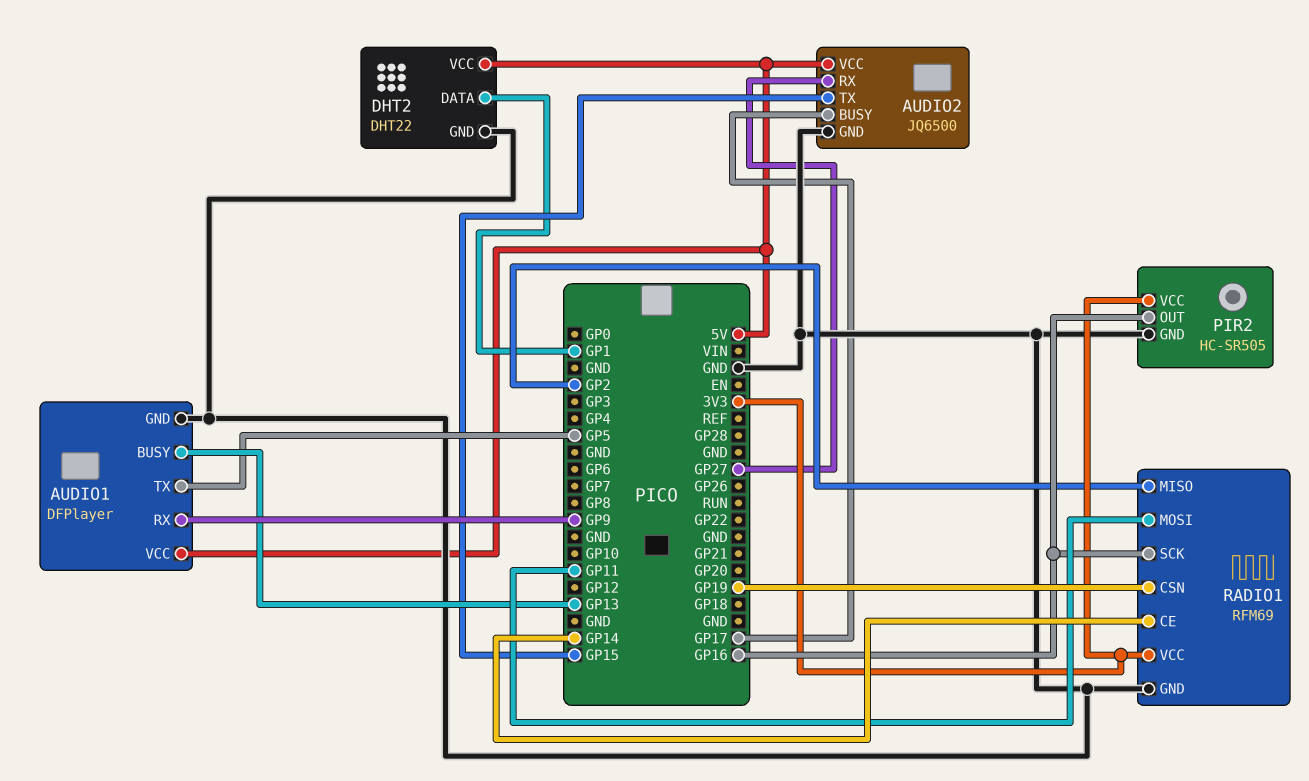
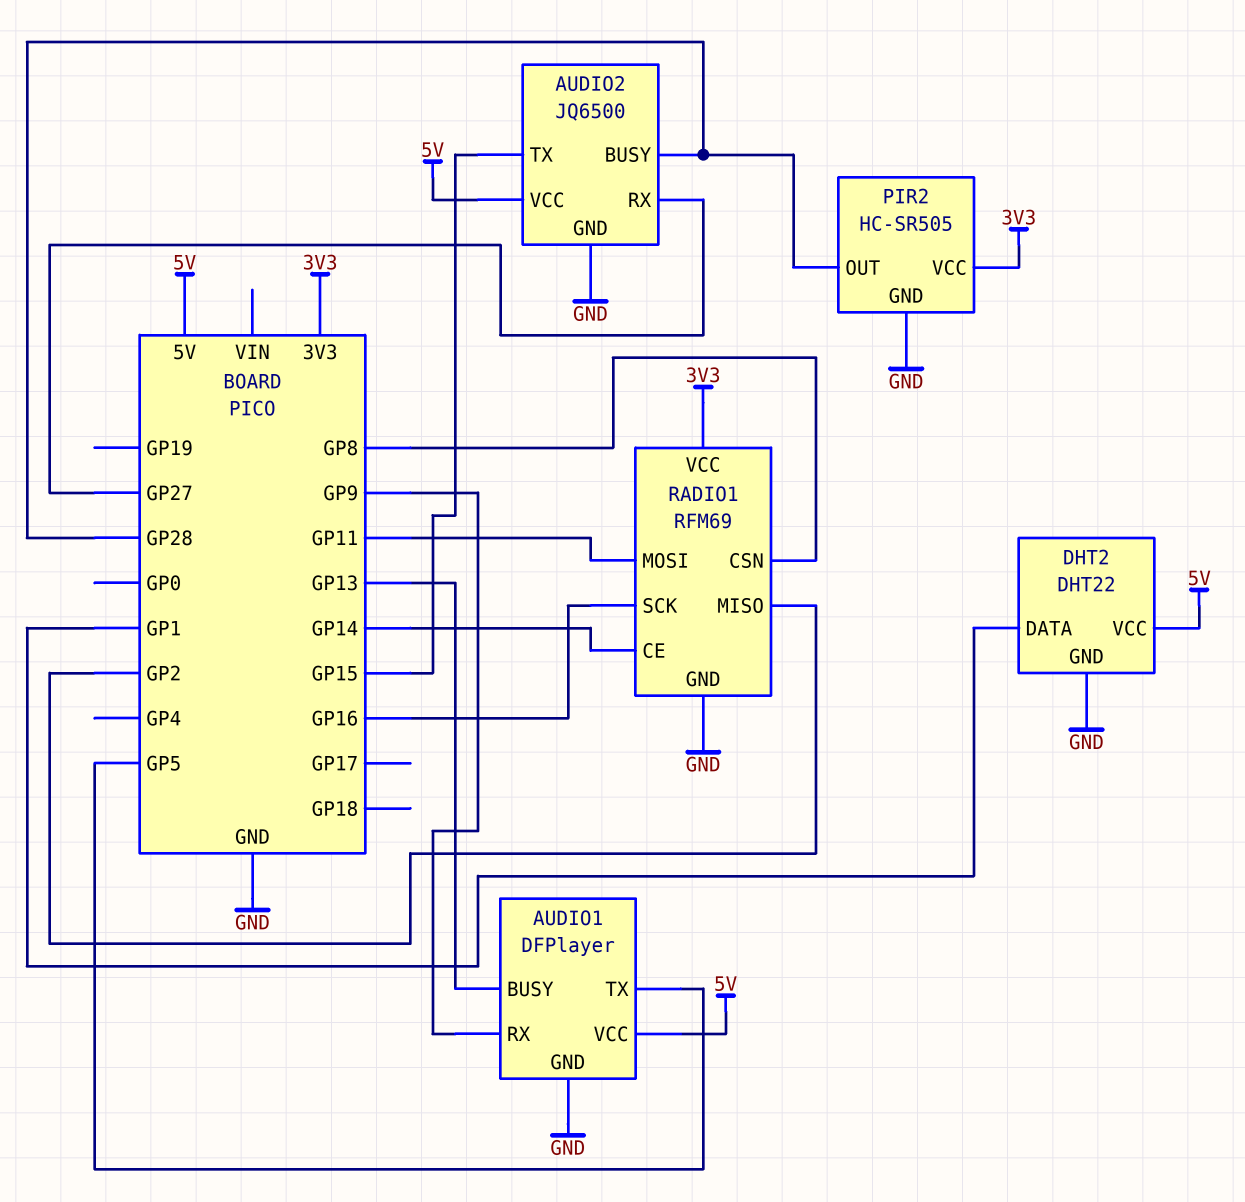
AUDIO2 pin BUSY: GP17 -> GP28
PIR2 pin OUT: GP16 -> GP28
RADIO1 pin CSN: GP19 -> GP8

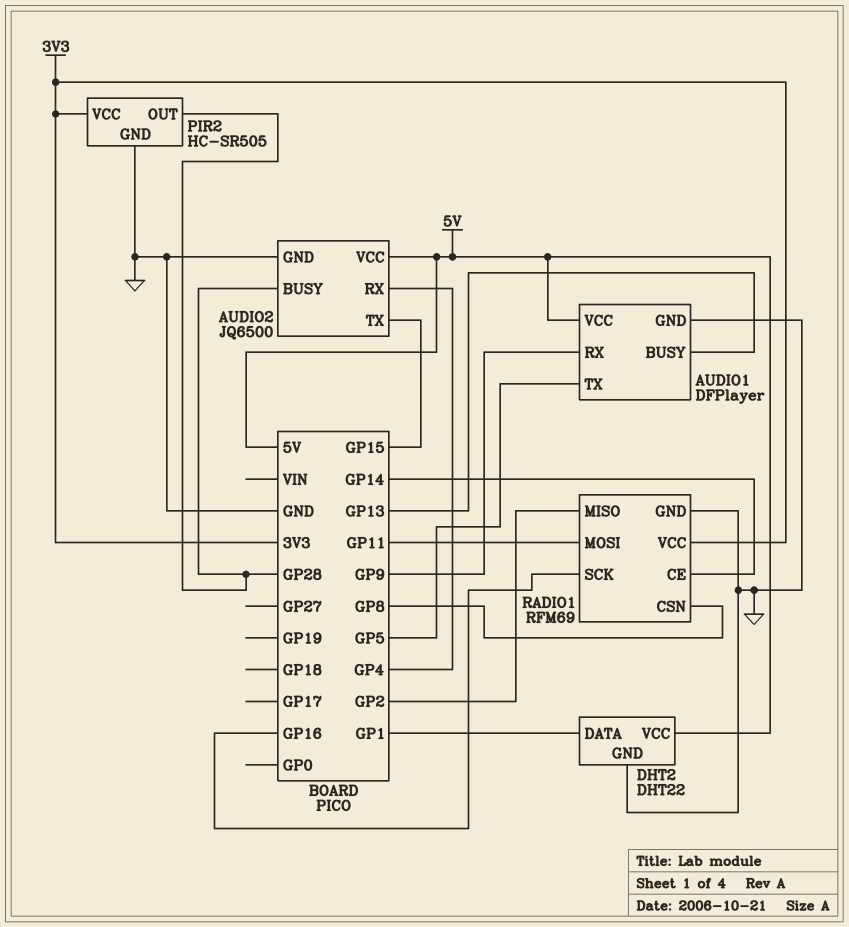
AUDIO2 pin RX: GP27 -> GP4

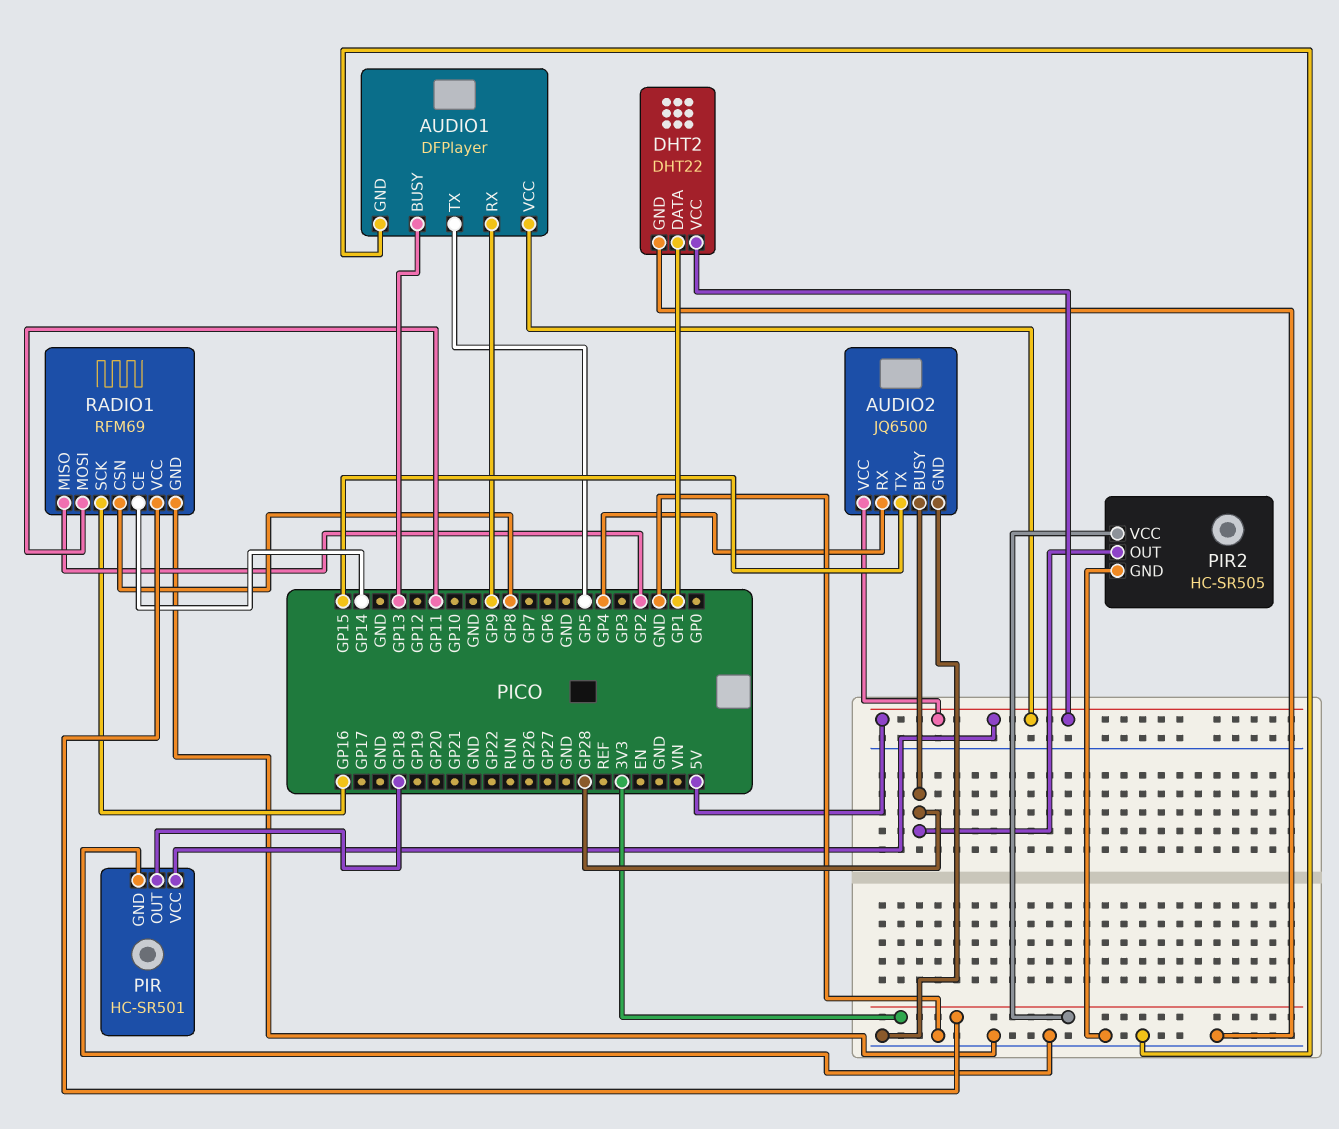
PIR: none -> HC-SR501
PIR pin GND: none -> GND
PIR pin OUT: none -> GP18
PIR pin VCC: none -> 5V

